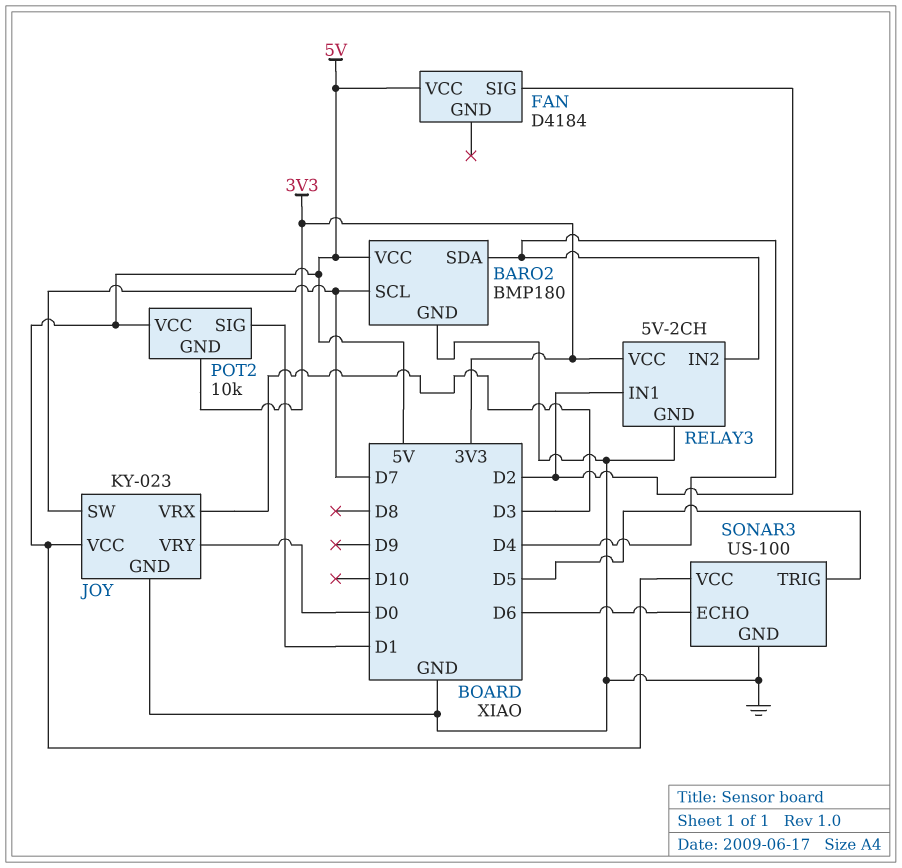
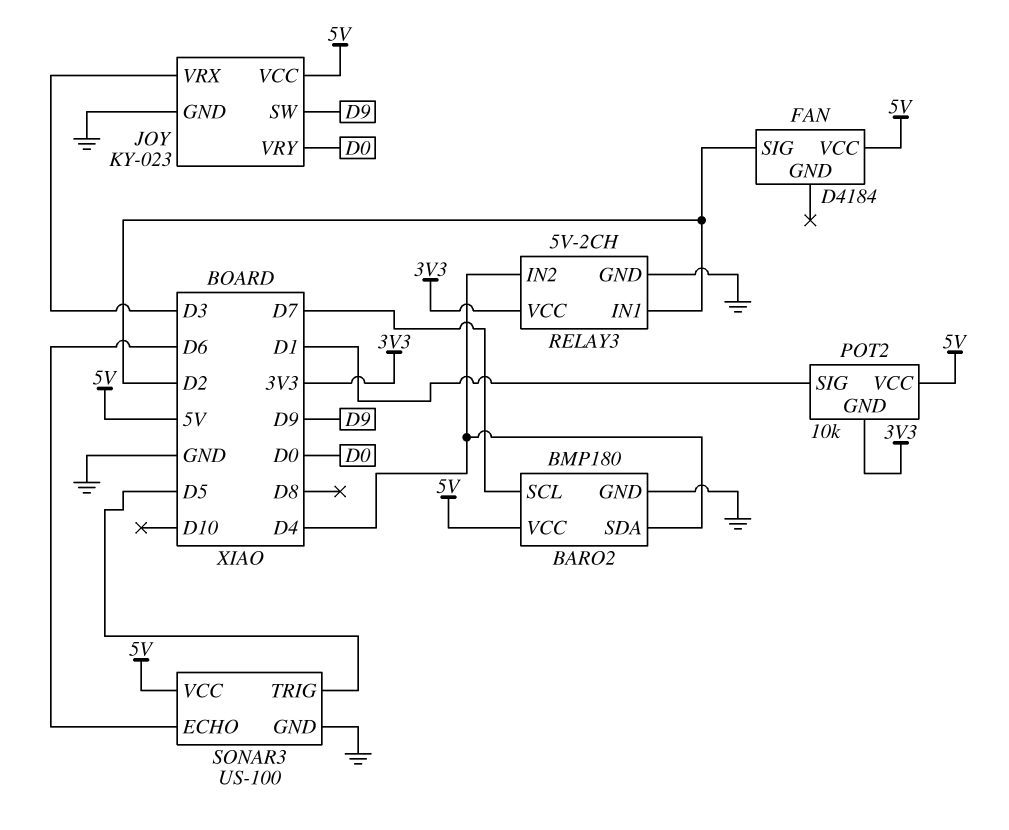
JOY pin SW: D7 -> D9

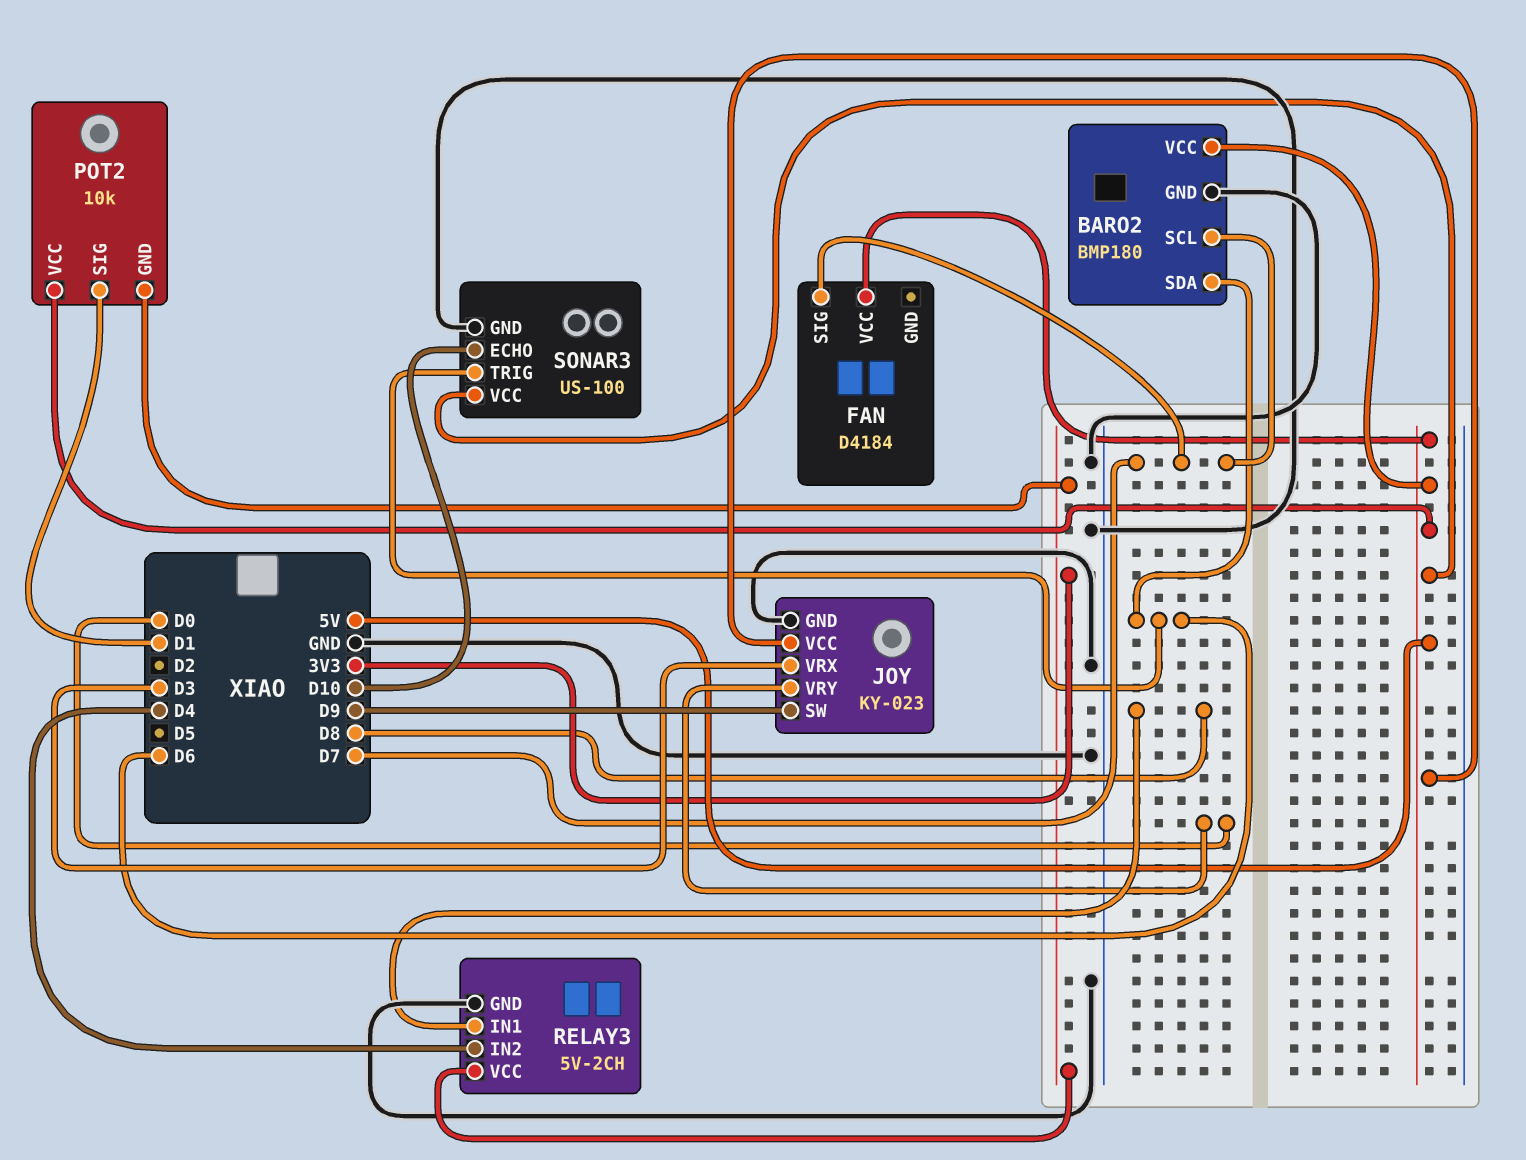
BARO2 pin SDA: D4 -> D6
FAN pin SIG: D2 -> D7
RELAY3 pin IN1: D2 -> D8
SONAR3 pin ECHO: D6 -> D10
SONAR3 pin TRIG: D5 -> D6

